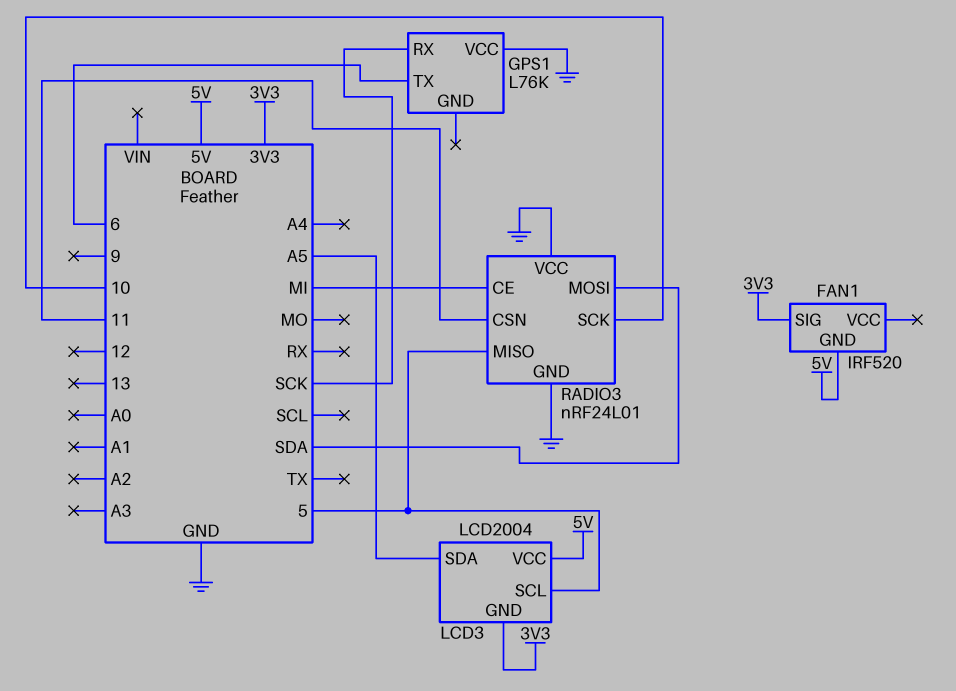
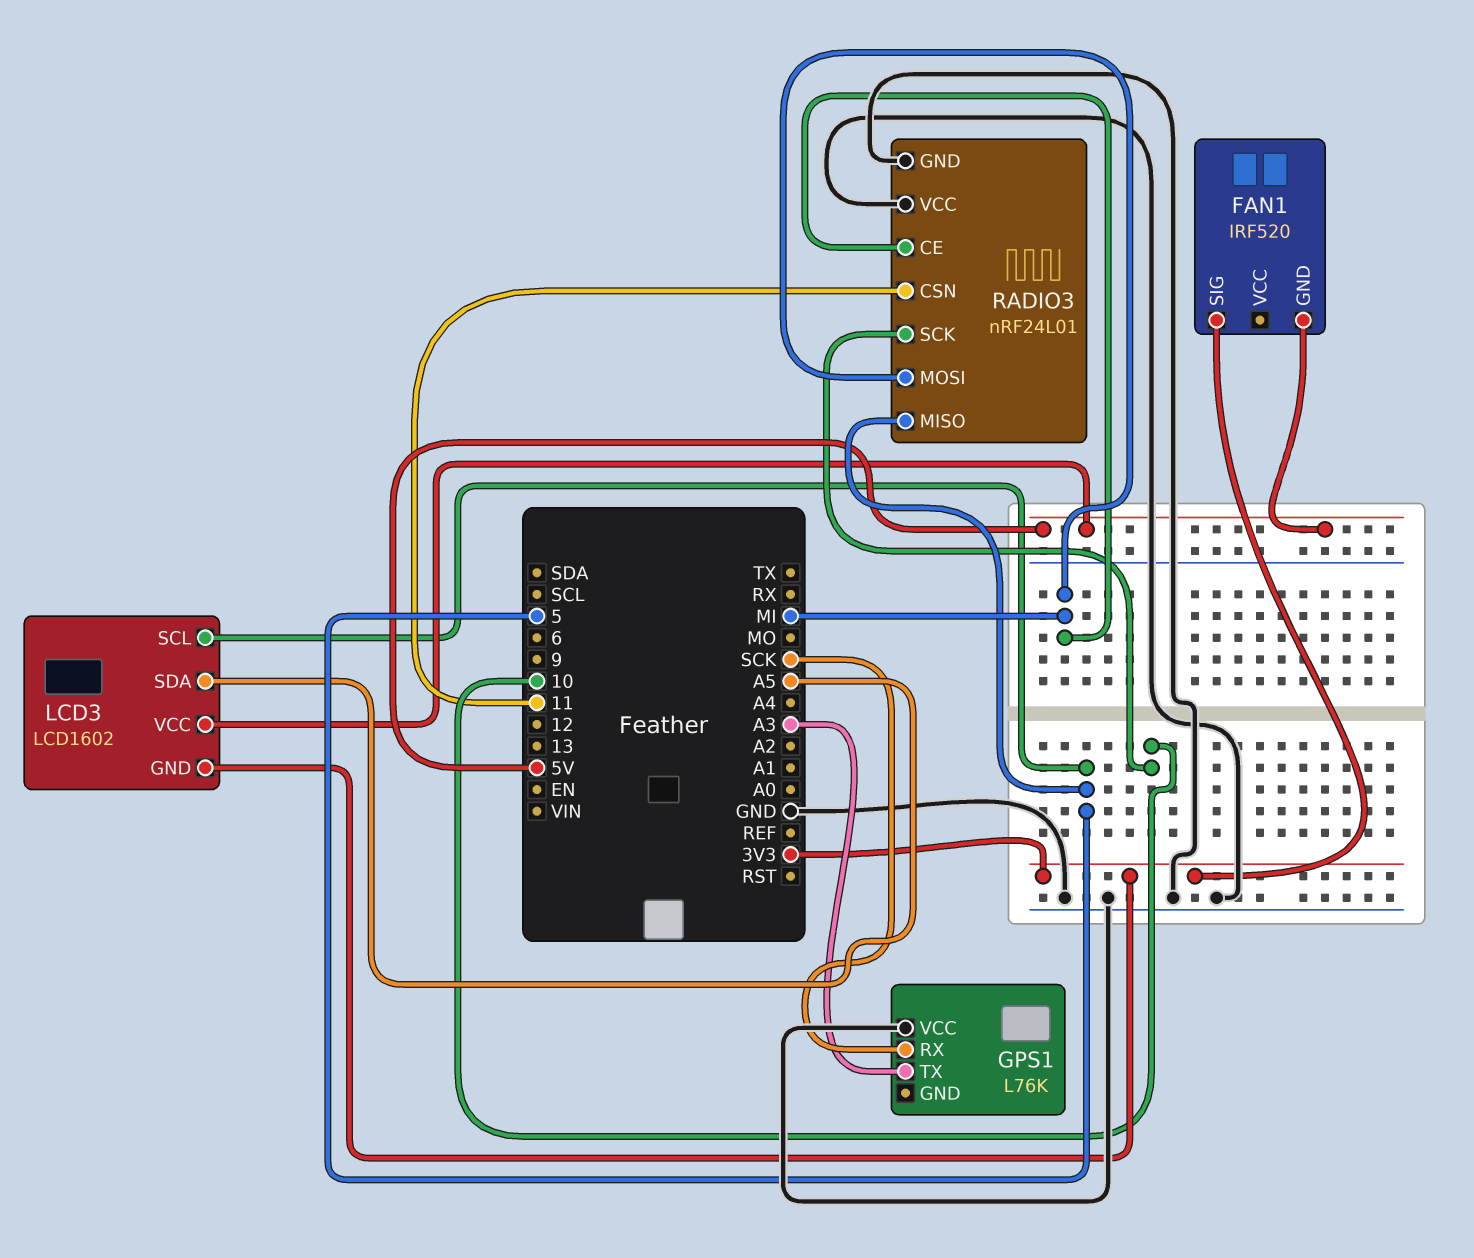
GPS1 pin TX: 6 -> A3
LCD3: LCD2004 -> LCD1602
RADIO3 pin MOSI: SDA -> MI

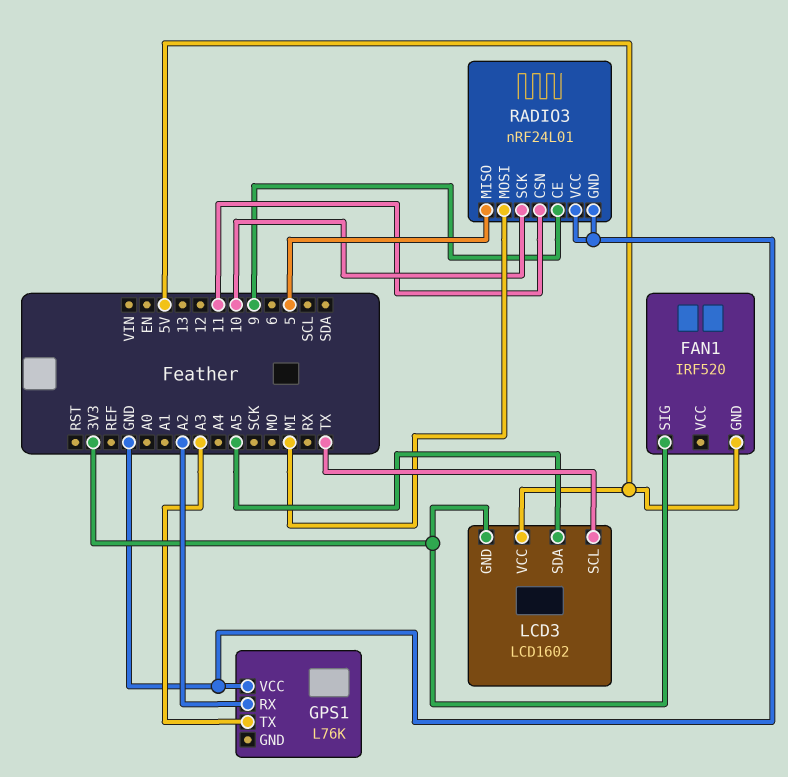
GPS1 pin RX: SCK -> A2
LCD3 pin SCL: 5 -> TX
RADIO3 pin CE: MI -> 9

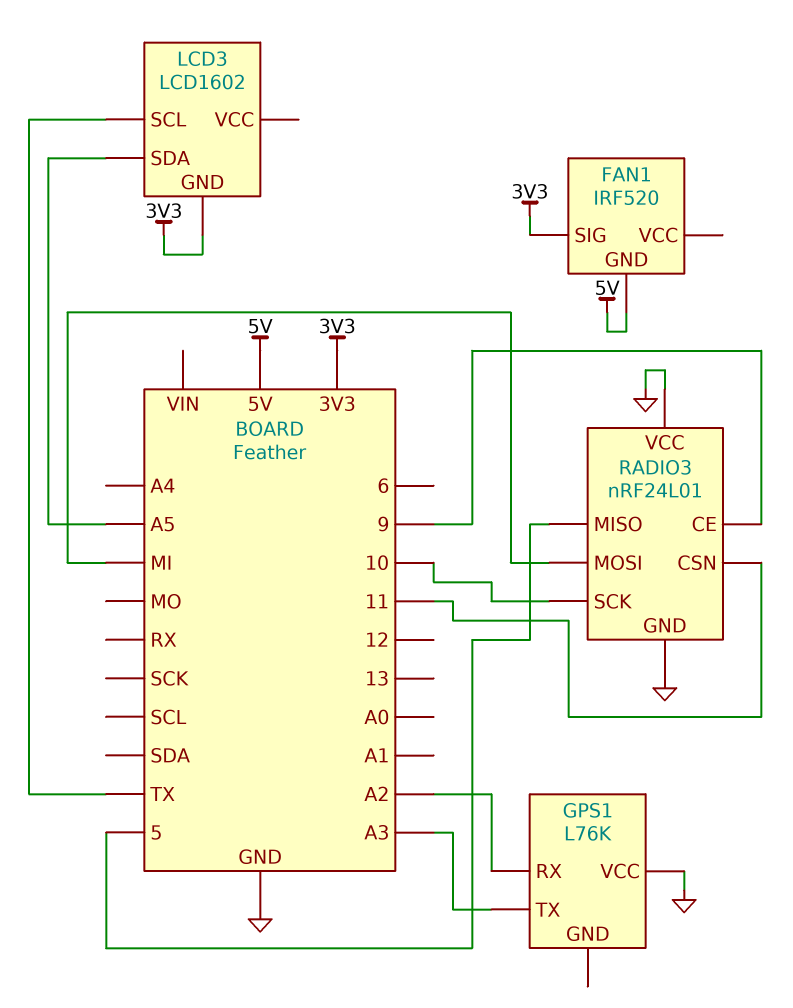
LCD3 pin VCC: 5V -> none

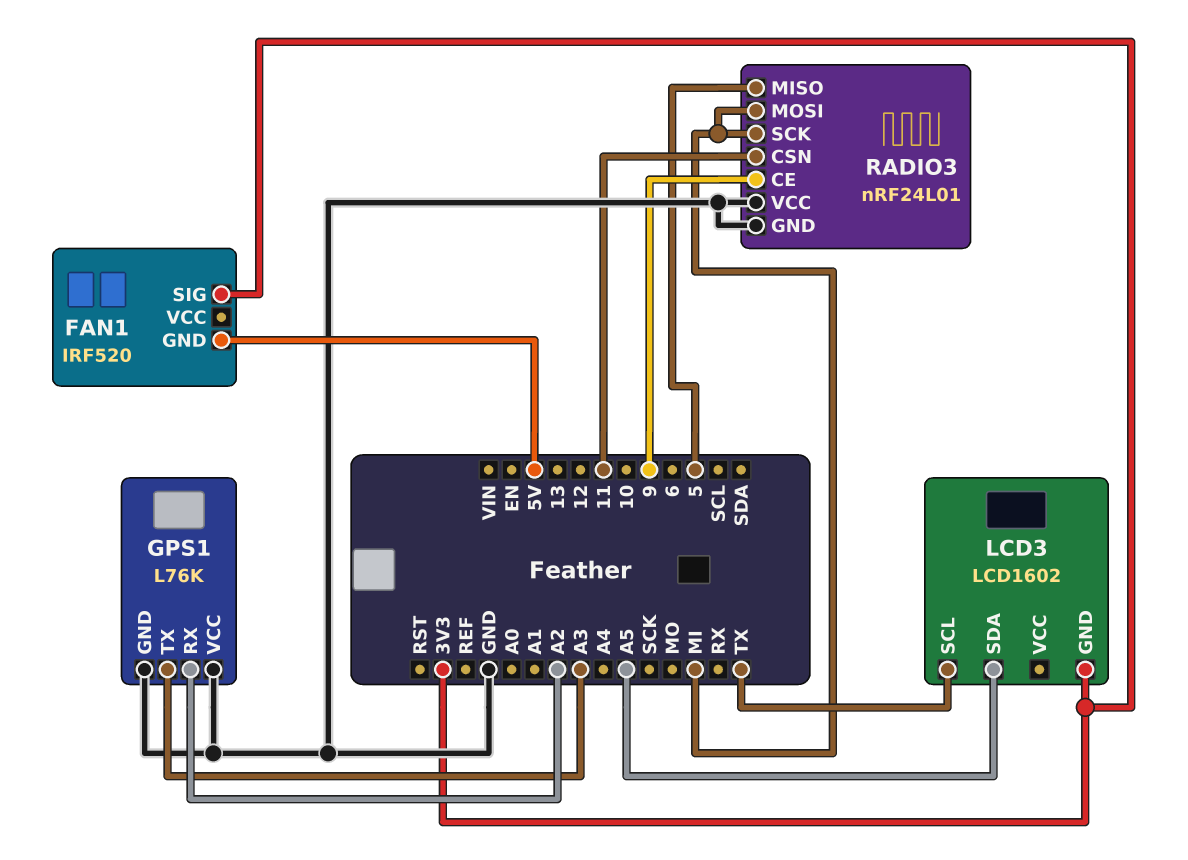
GPS1 pin GND: none -> GND
RADIO3 pin SCK: 10 -> MI

